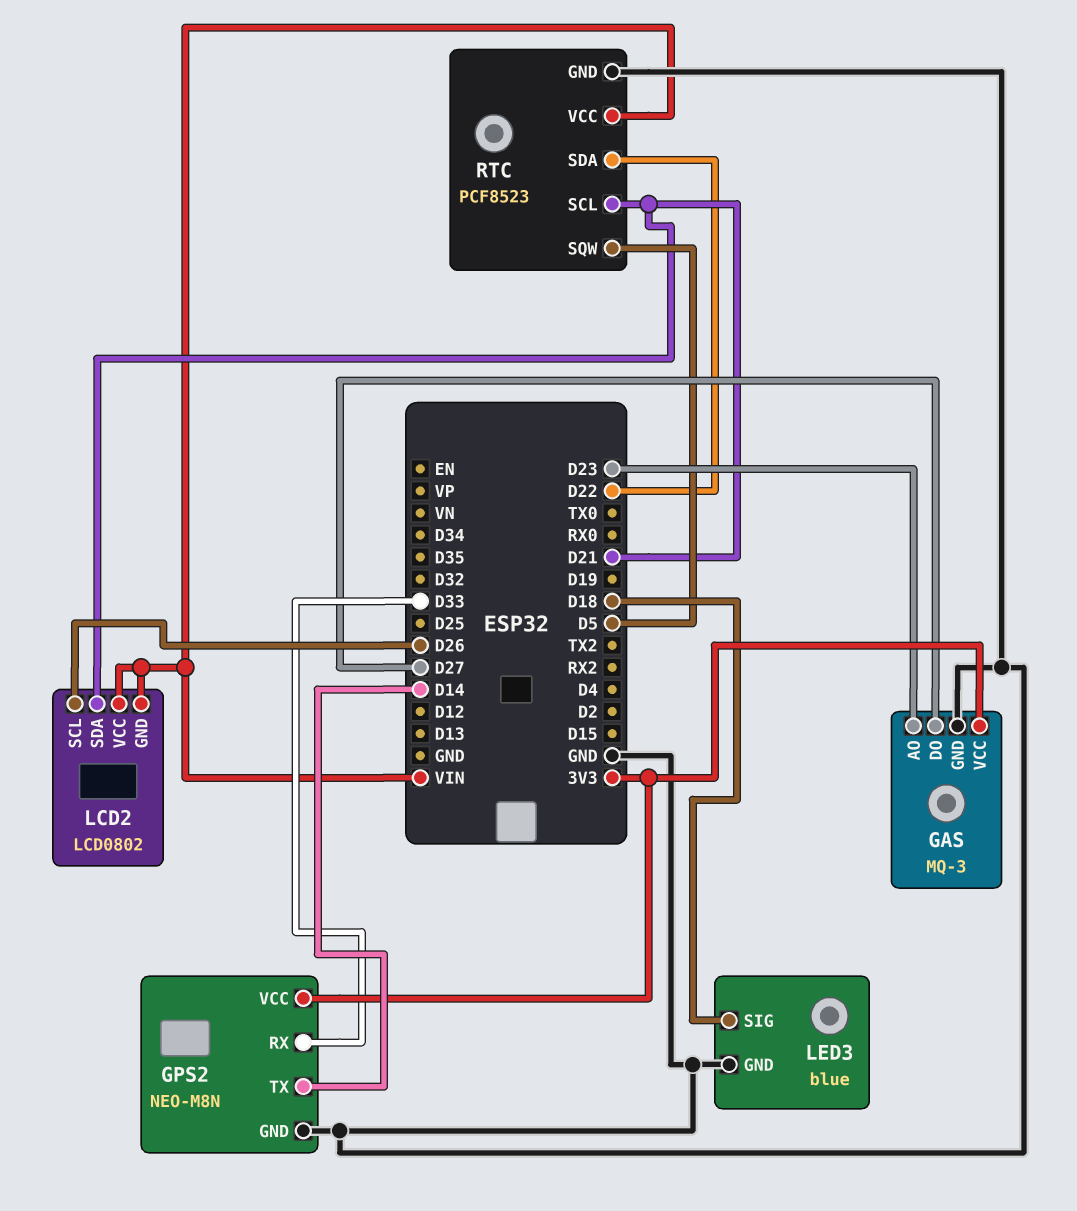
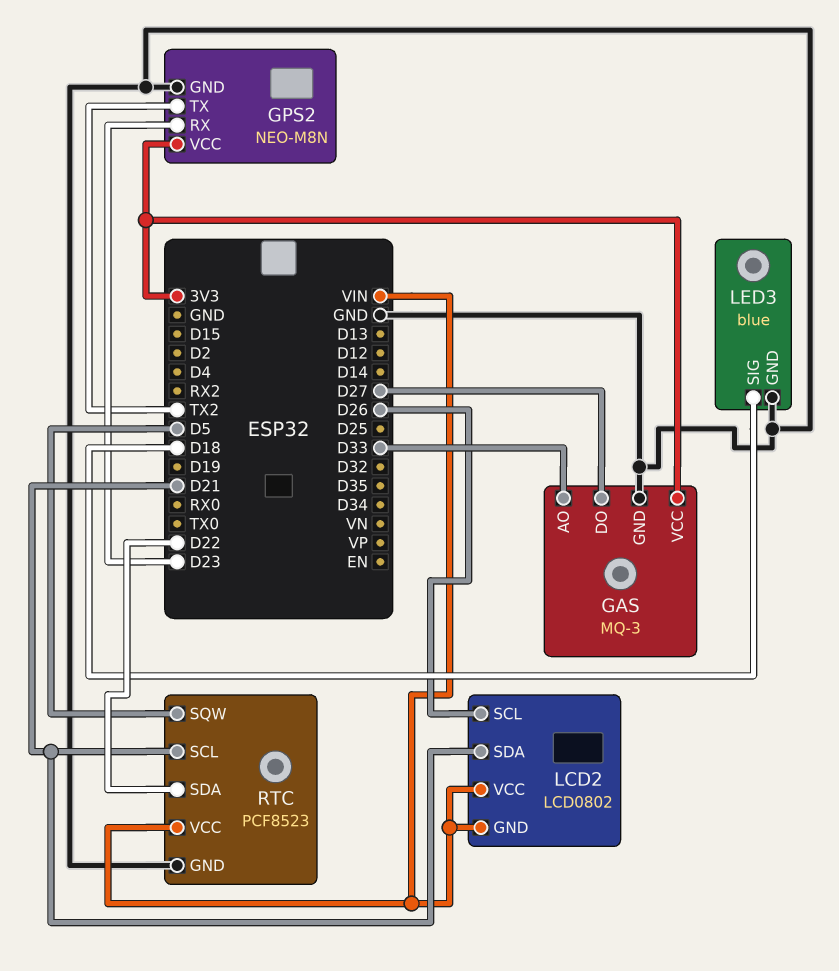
GAS pin AO: D23 -> D33
GPS2 pin RX: D33 -> D23
GPS2 pin TX: D14 -> TX2

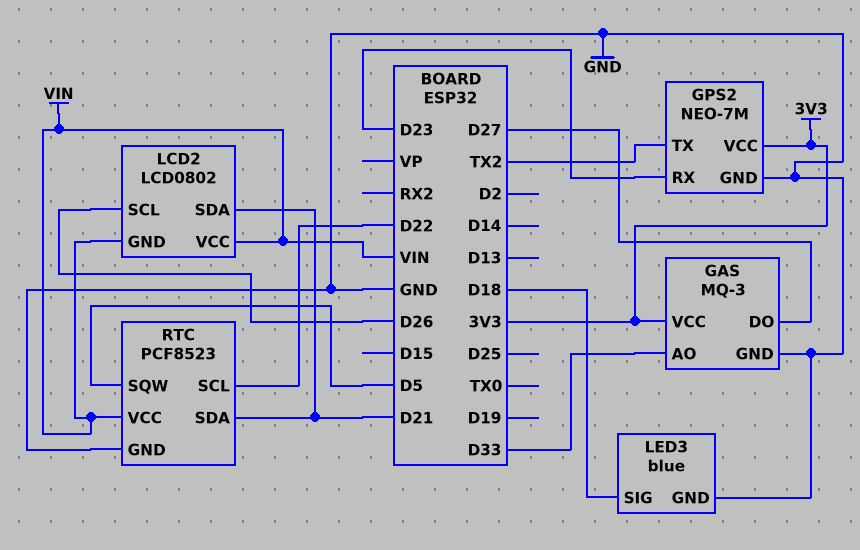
GPS2: NEO-M8N -> NEO-7M
RTC pin SCL: D21 -> D22
RTC pin SDA: D22 -> D21

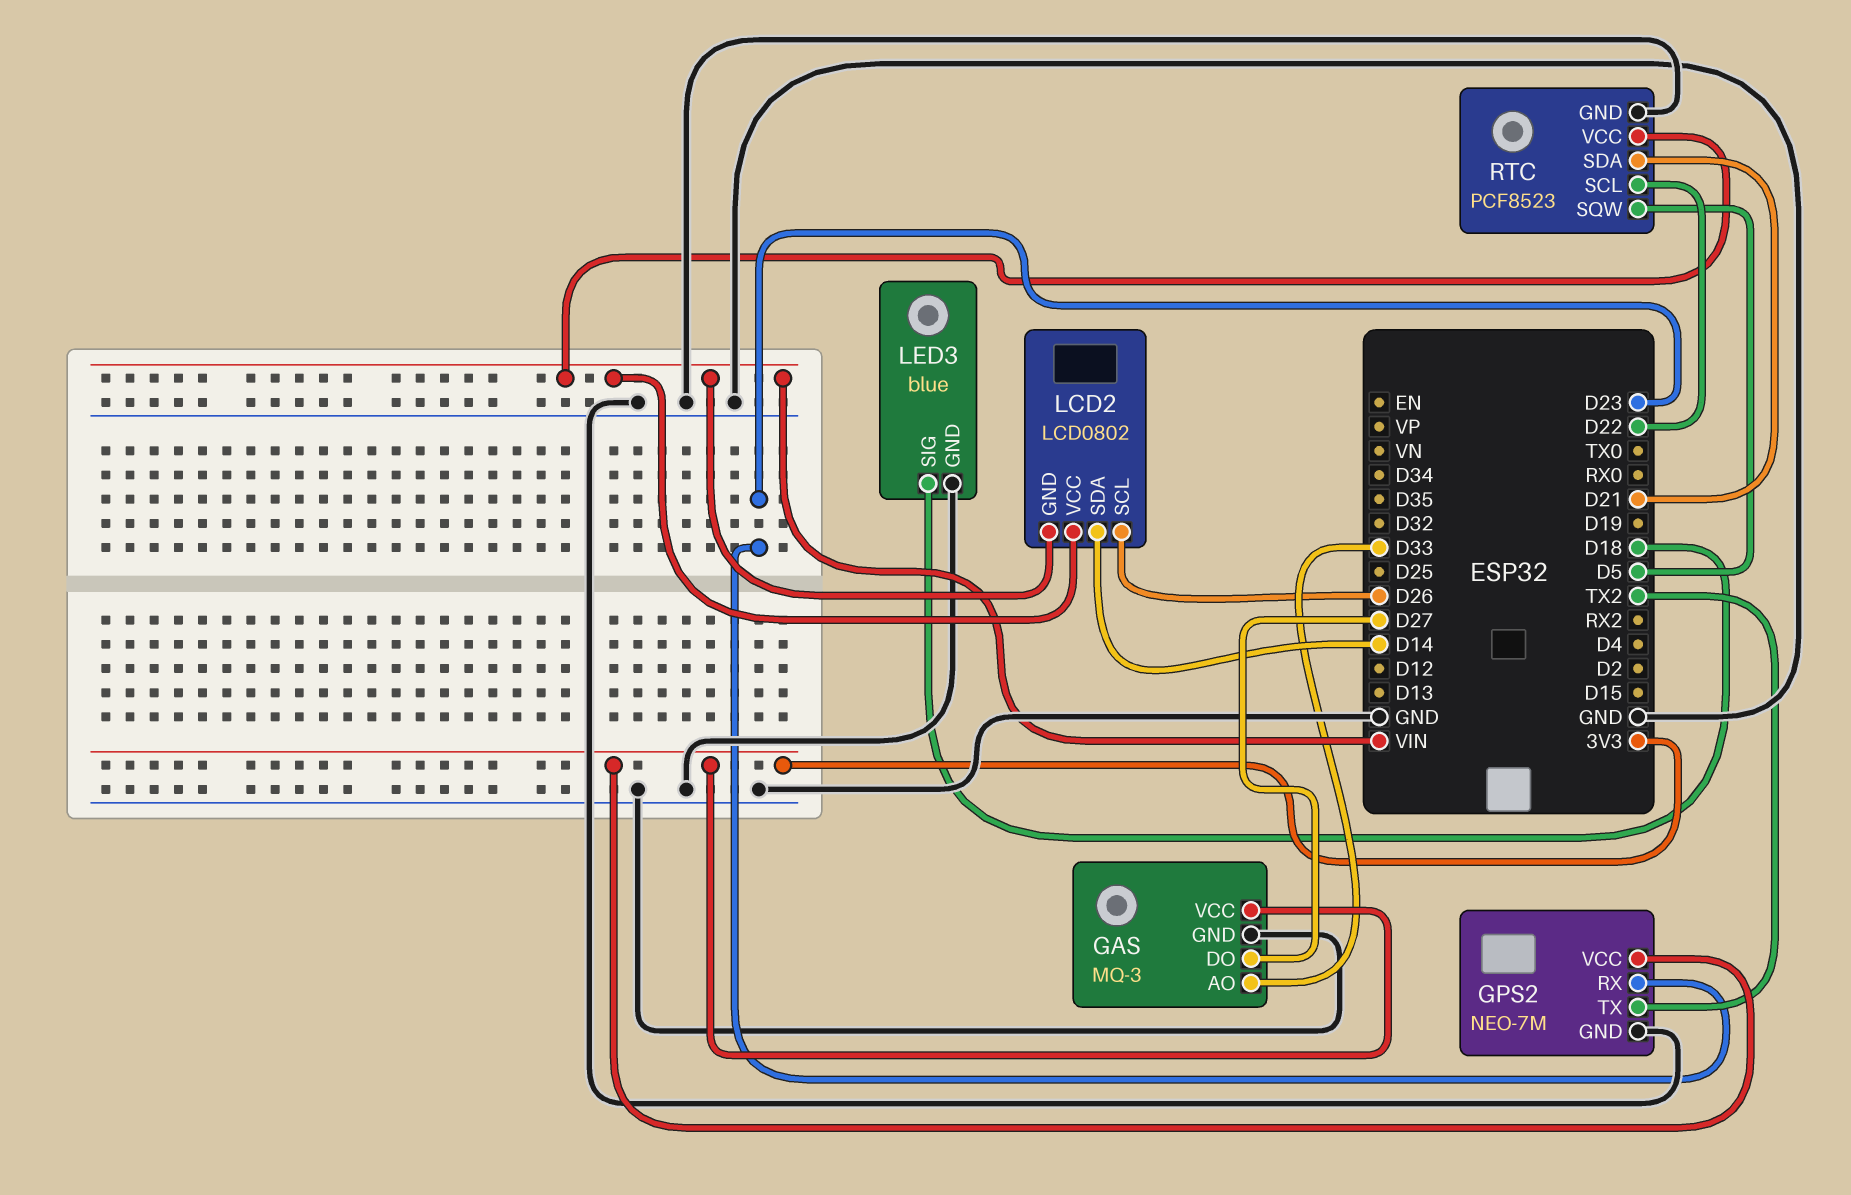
LCD2 pin SDA: D21 -> D14

